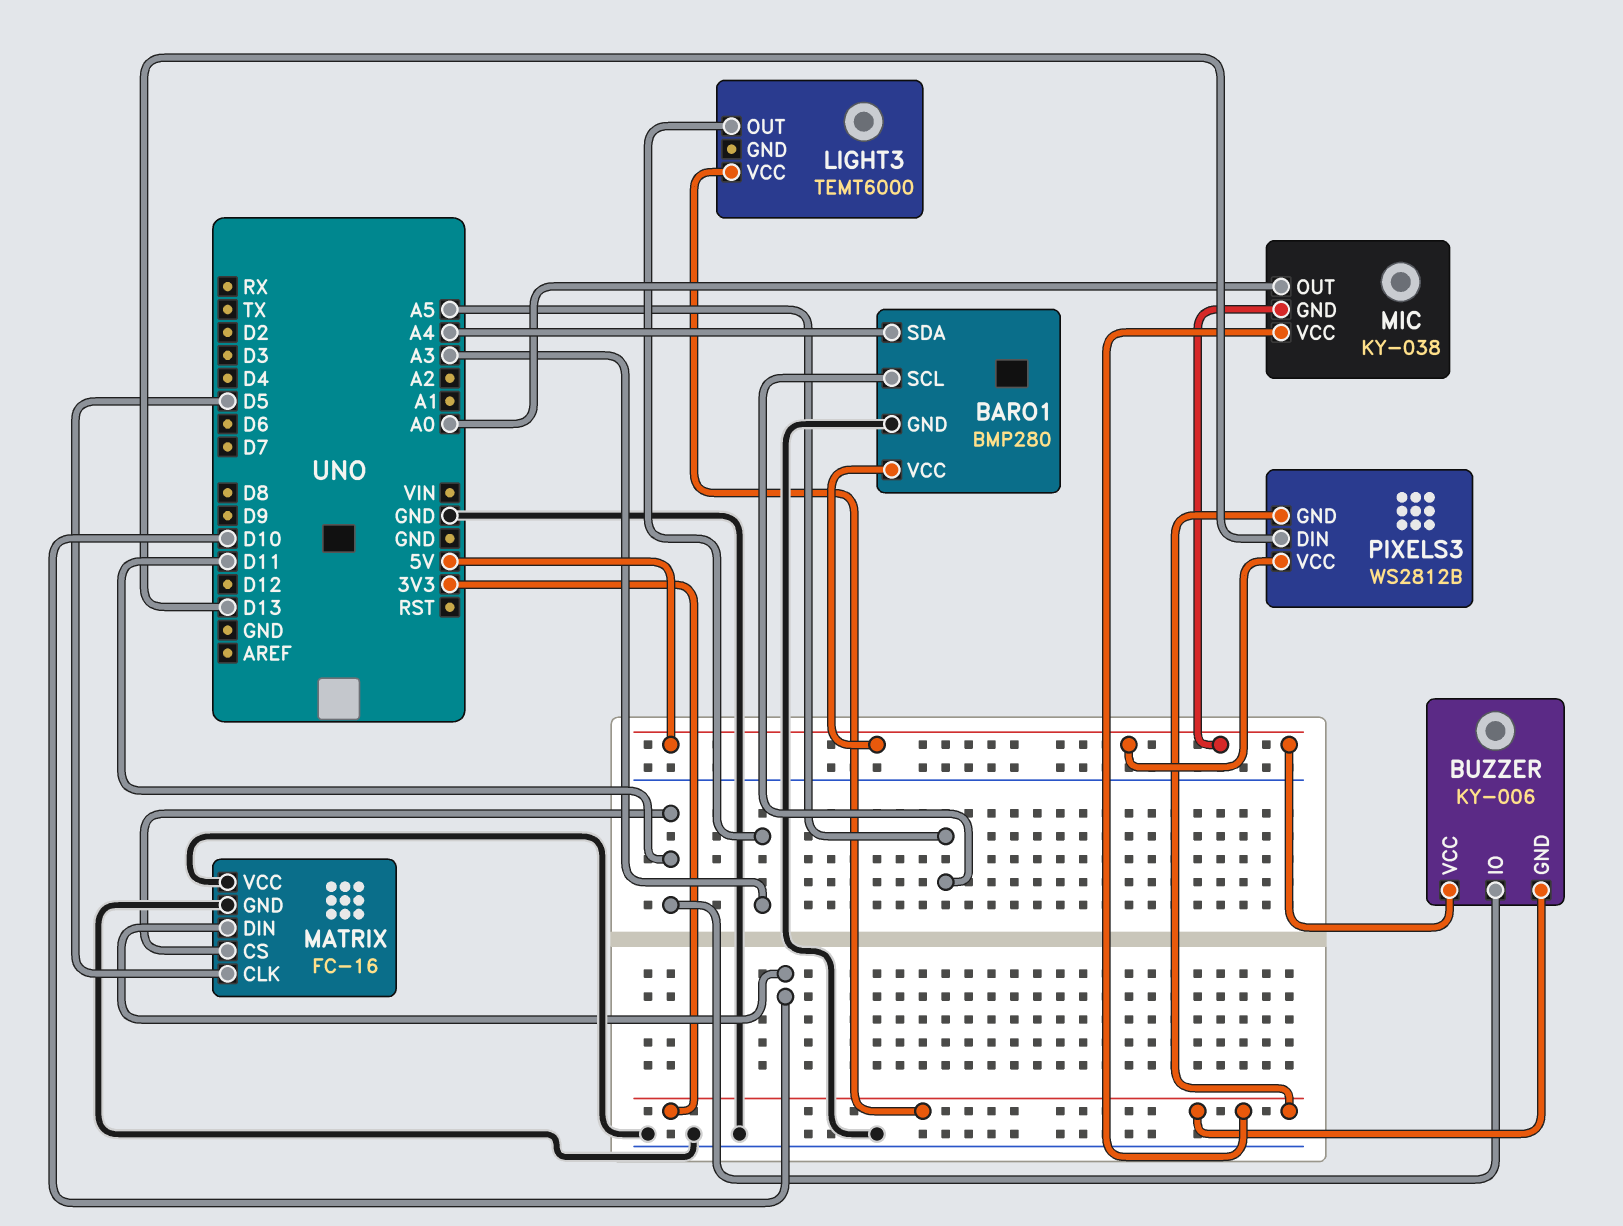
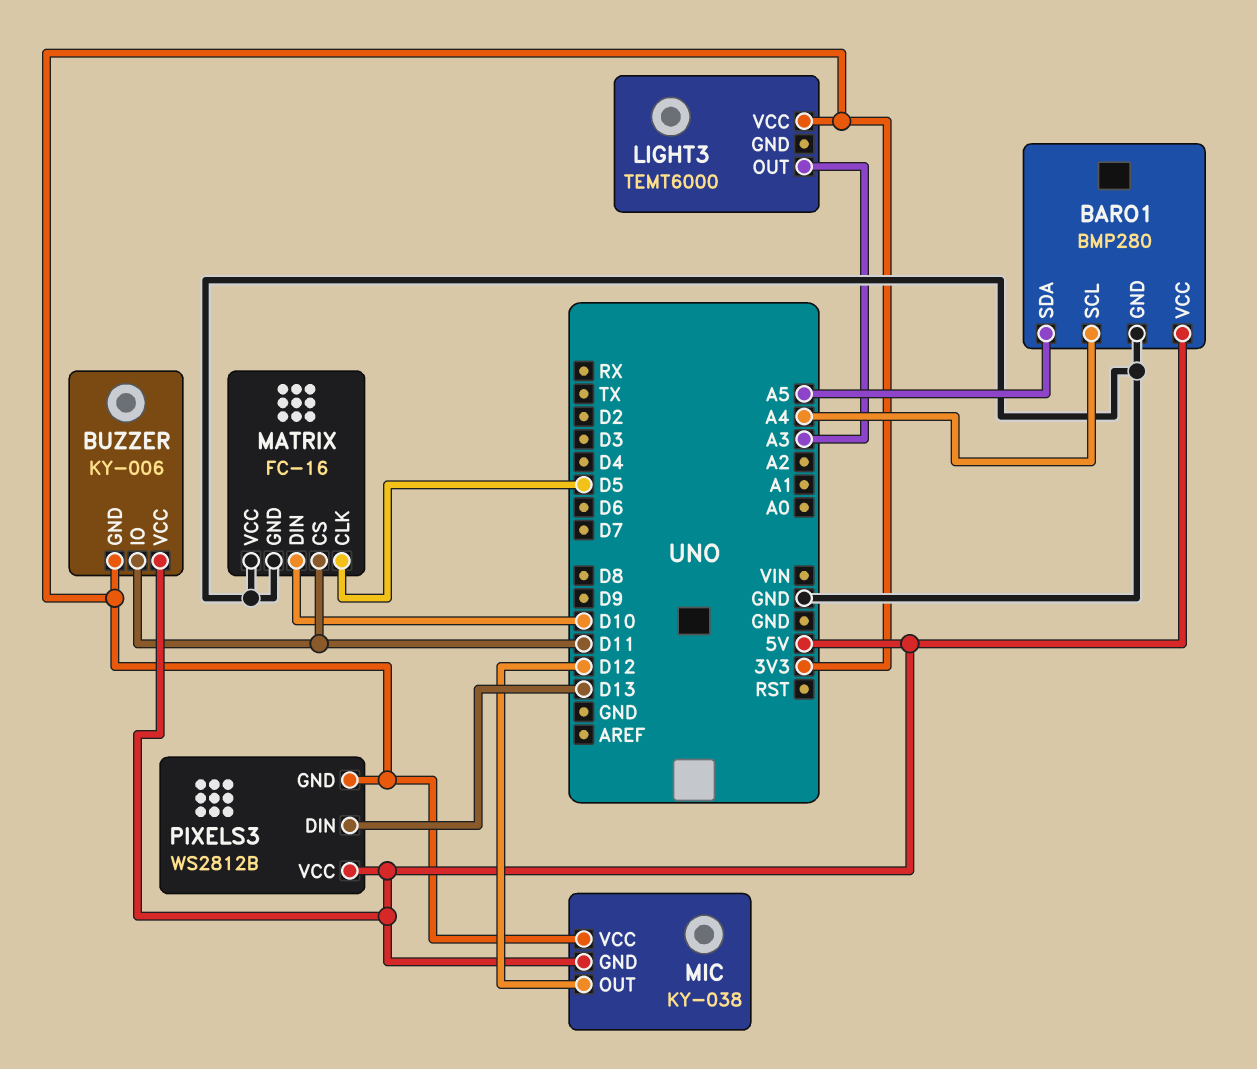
BARO1 pin SCL: A5 -> A4
BARO1 pin SDA: A4 -> A5
MIC pin OUT: A0 -> D12

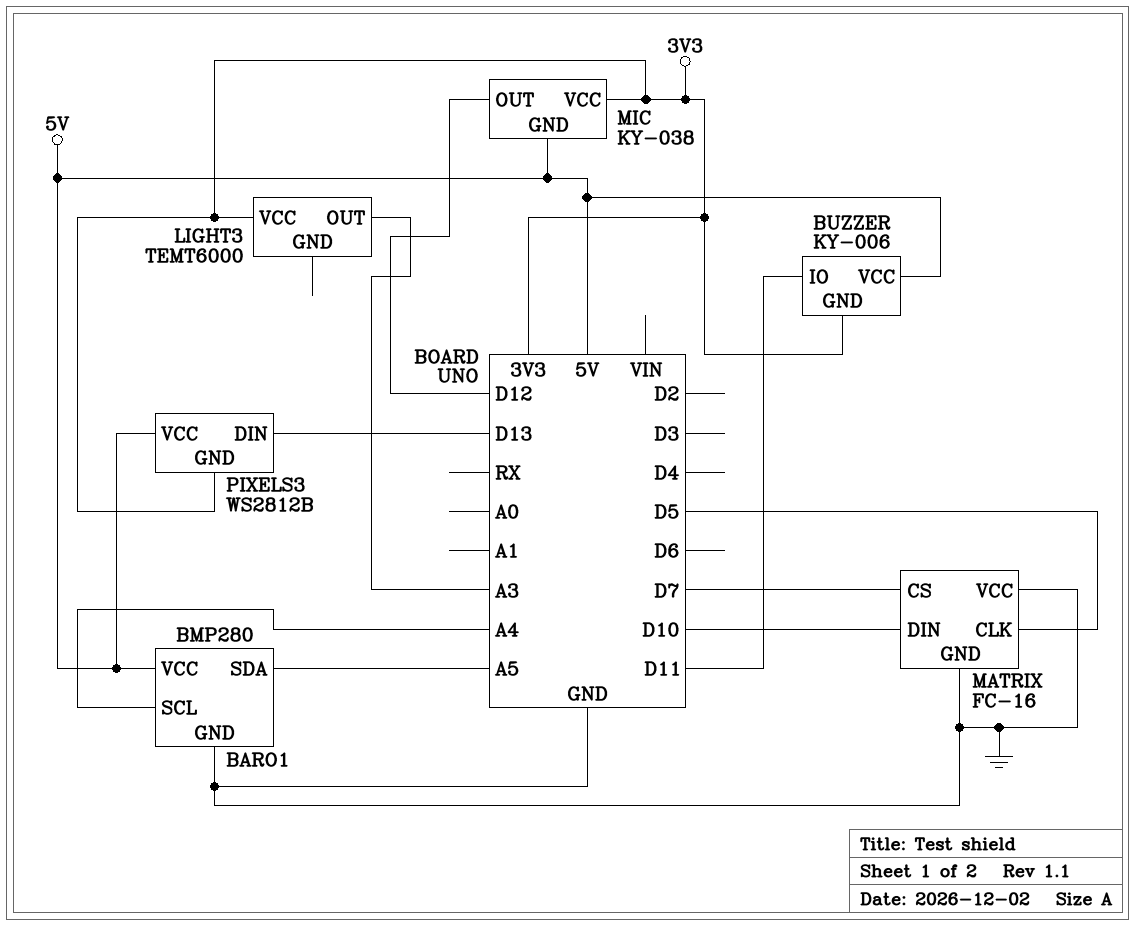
MATRIX pin CS: D11 -> D7

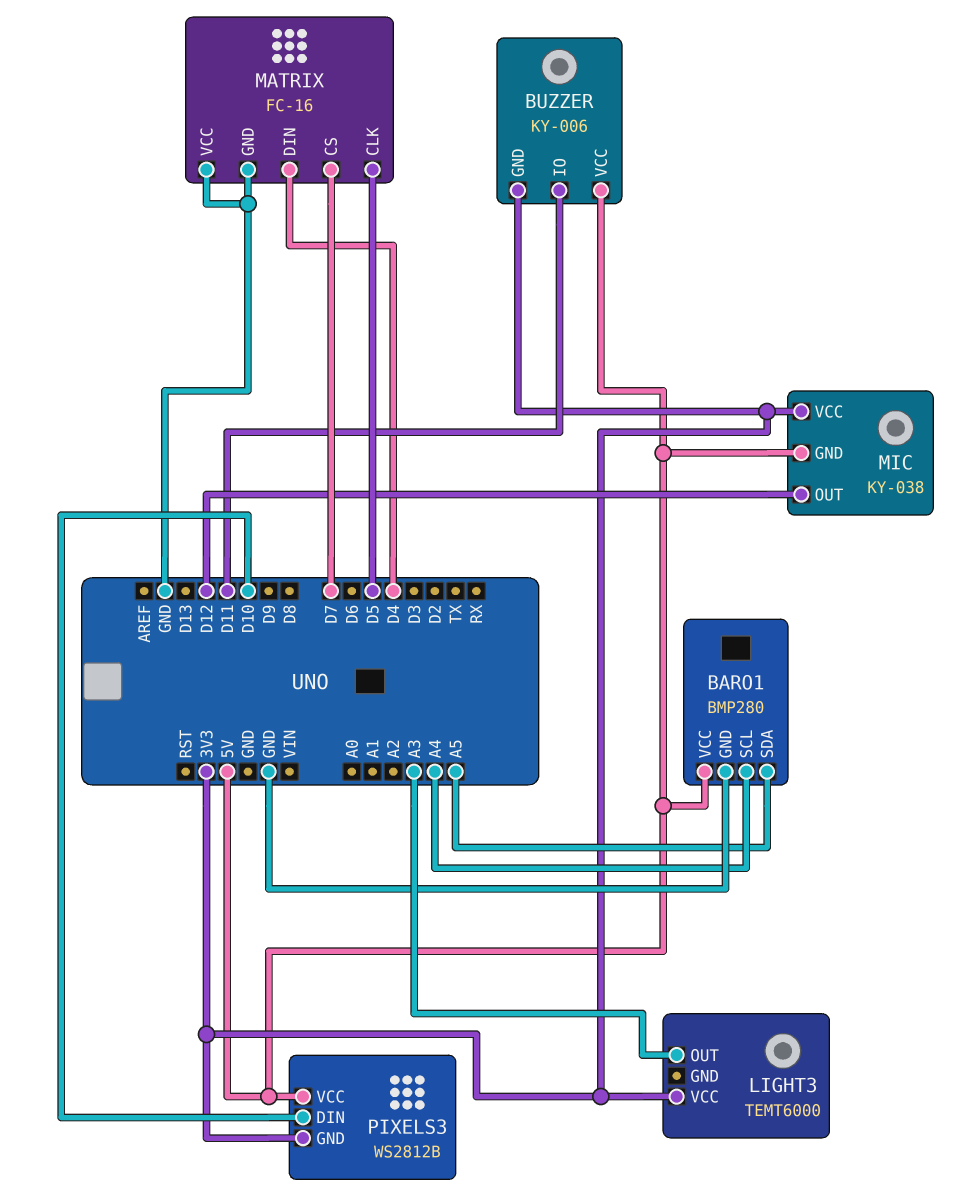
MATRIX pin DIN: D10 -> D4
PIXELS3 pin DIN: D13 -> D10

